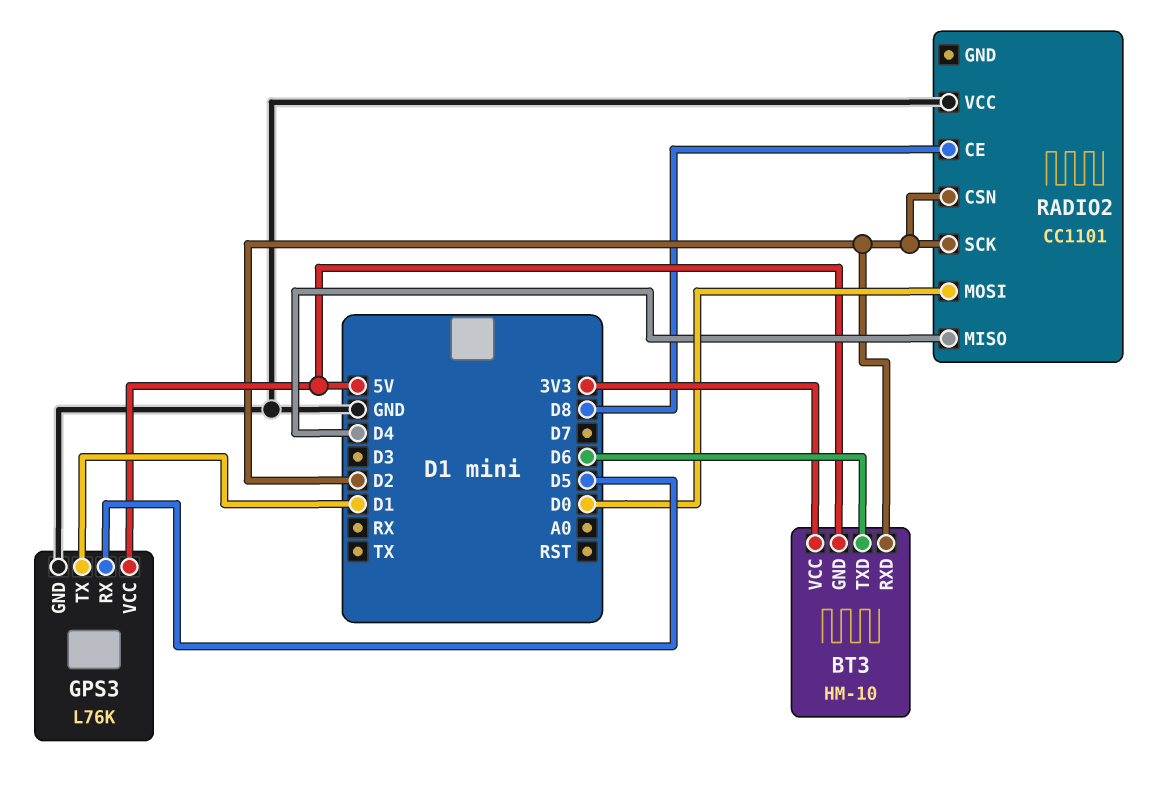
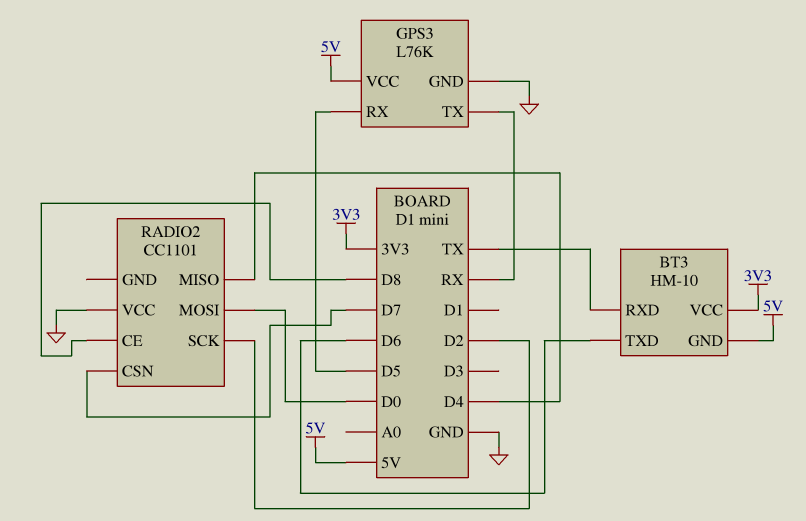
BT3 pin RXD: D2 -> TX
GPS3 pin TX: D1 -> RX
RADIO2 pin CSN: D2 -> D7

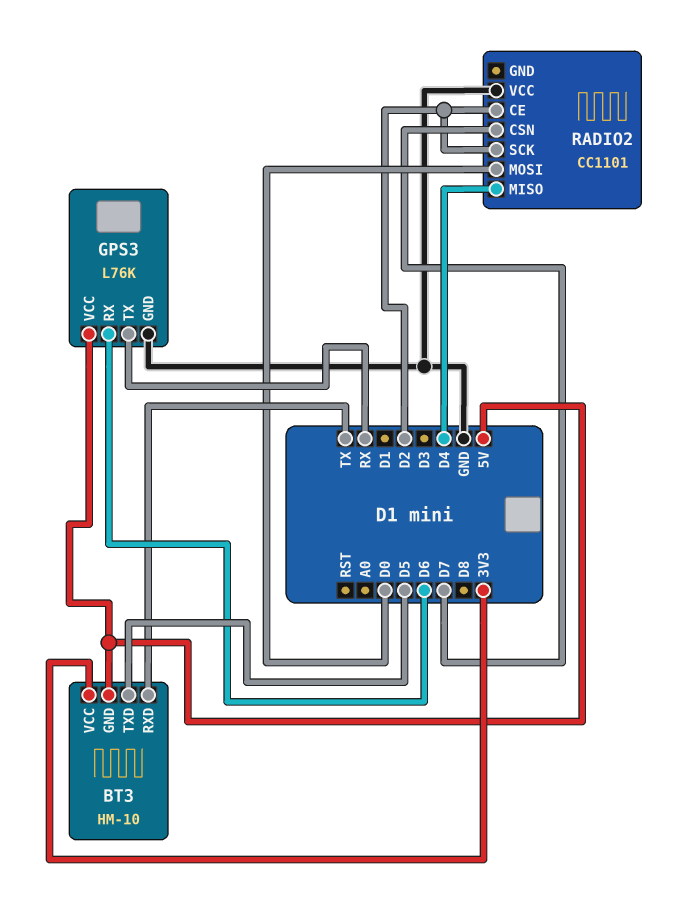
BT3 pin TXD: D6 -> D5
GPS3 pin RX: D5 -> D6
RADIO2 pin CE: D8 -> D2

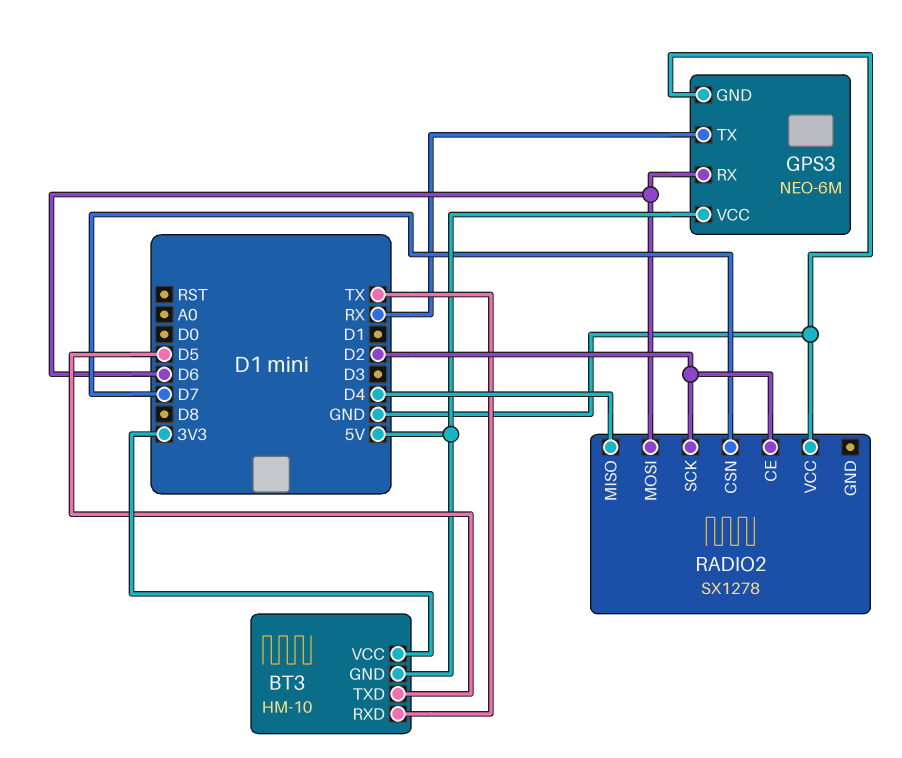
GPS3: L76K -> NEO-6M
RADIO2: CC1101 -> SX1278
RADIO2 pin MOSI: D0 -> D6

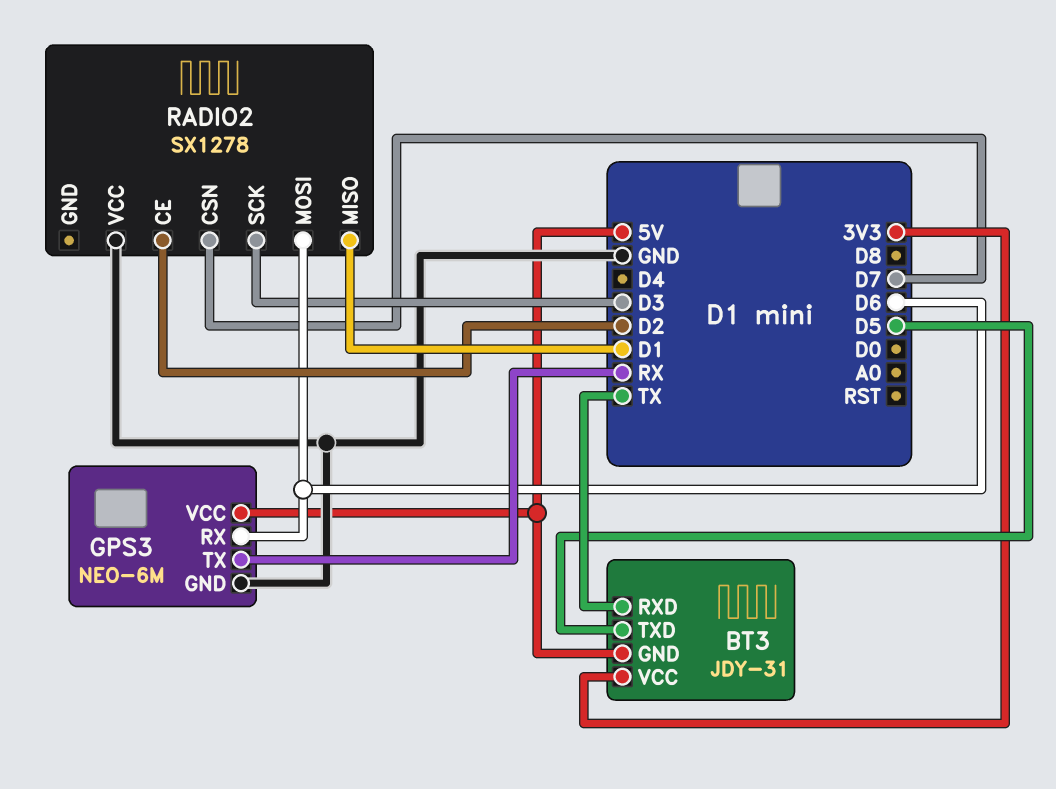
BT3: HM-10 -> JDY-31
RADIO2 pin MISO: D4 -> D1
RADIO2 pin SCK: D2 -> D3

